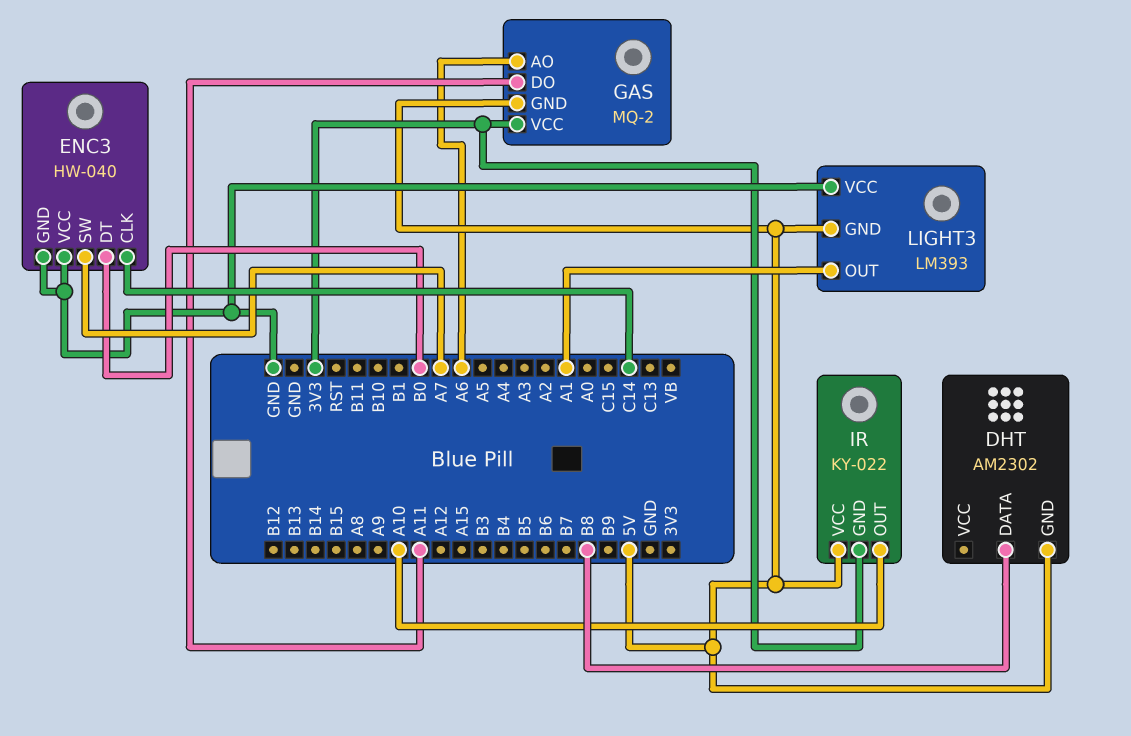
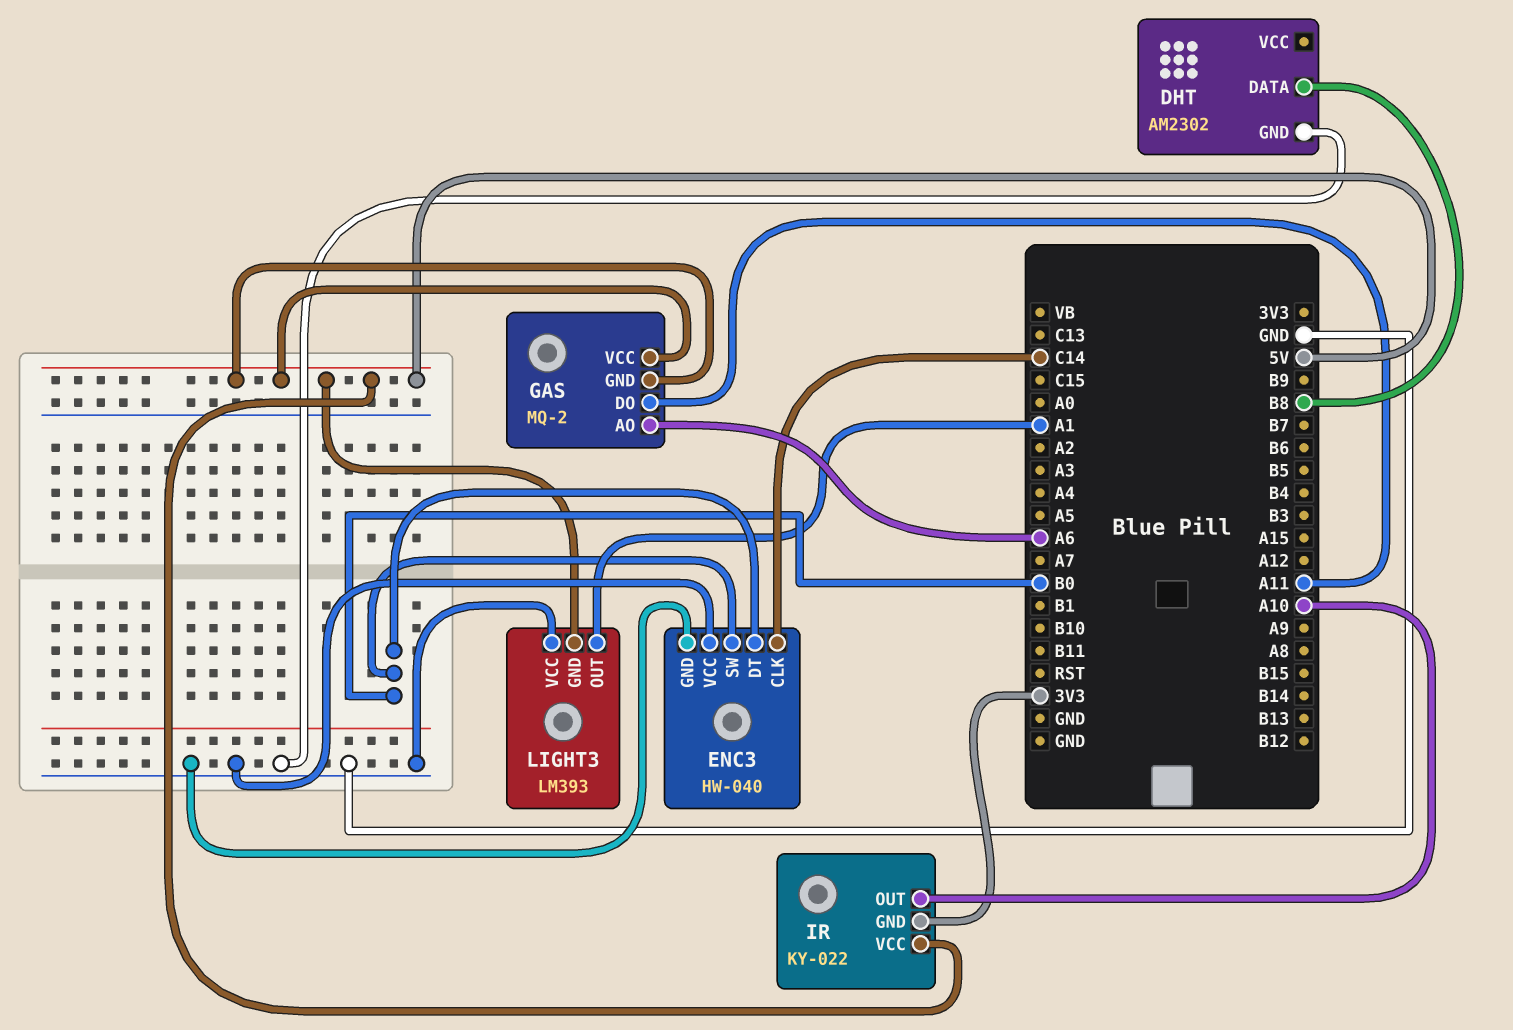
DHT pin GND: 5V -> GND
ENC3 pin SW: A7 -> B0
GAS pin VCC: 3V3 -> 5V

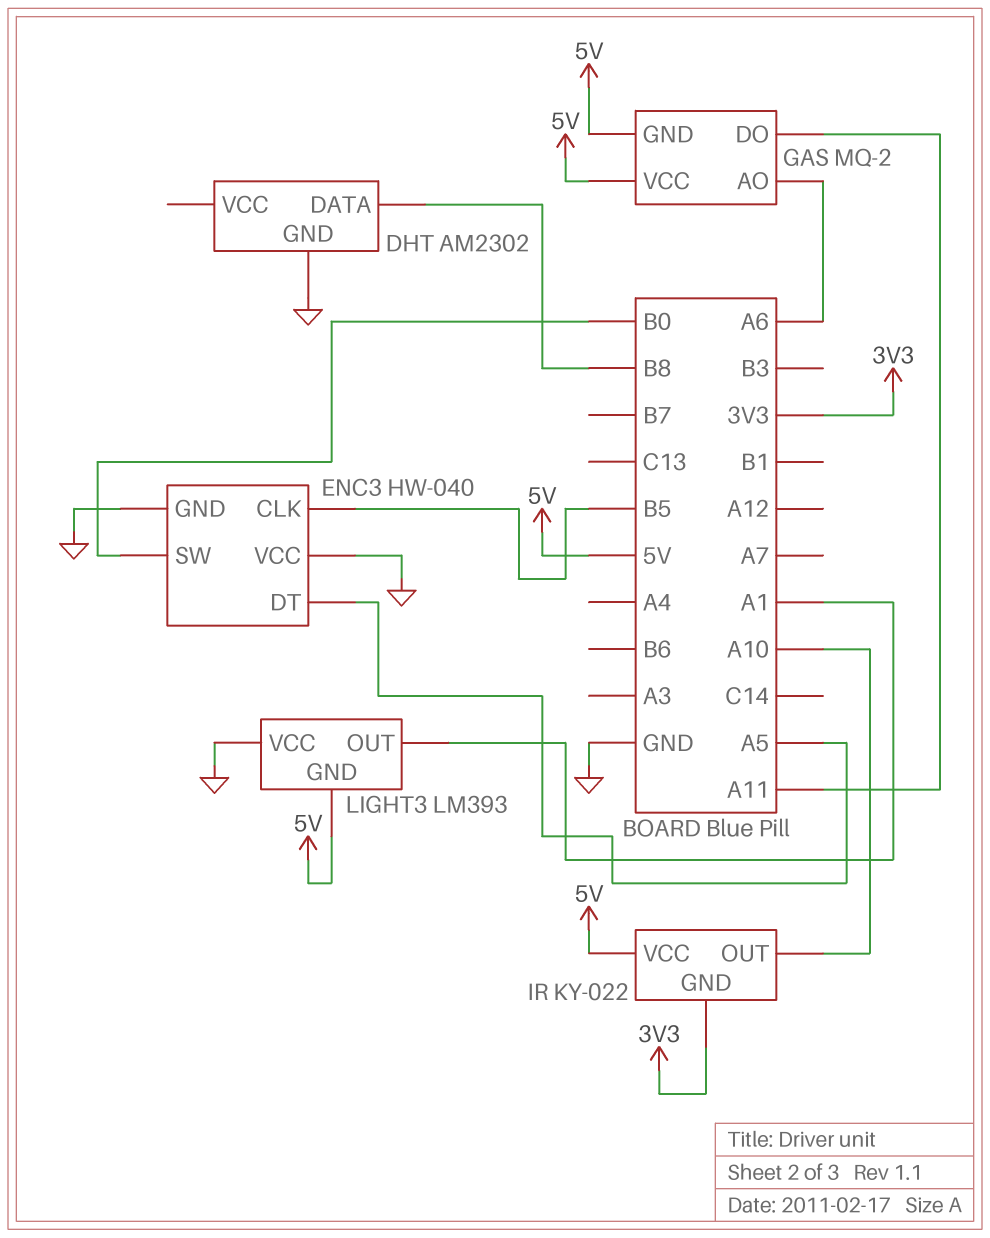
ENC3 pin CLK: C14 -> B5
ENC3 pin DT: B0 -> A5

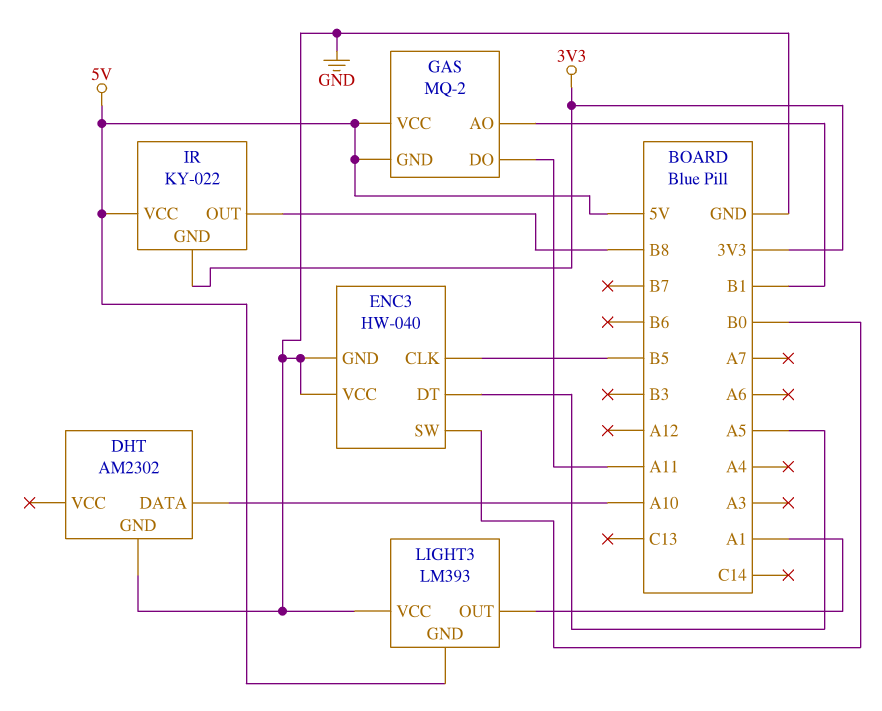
DHT pin DATA: B8 -> A10
GAS pin AO: A6 -> B1
IR pin OUT: A10 -> B8

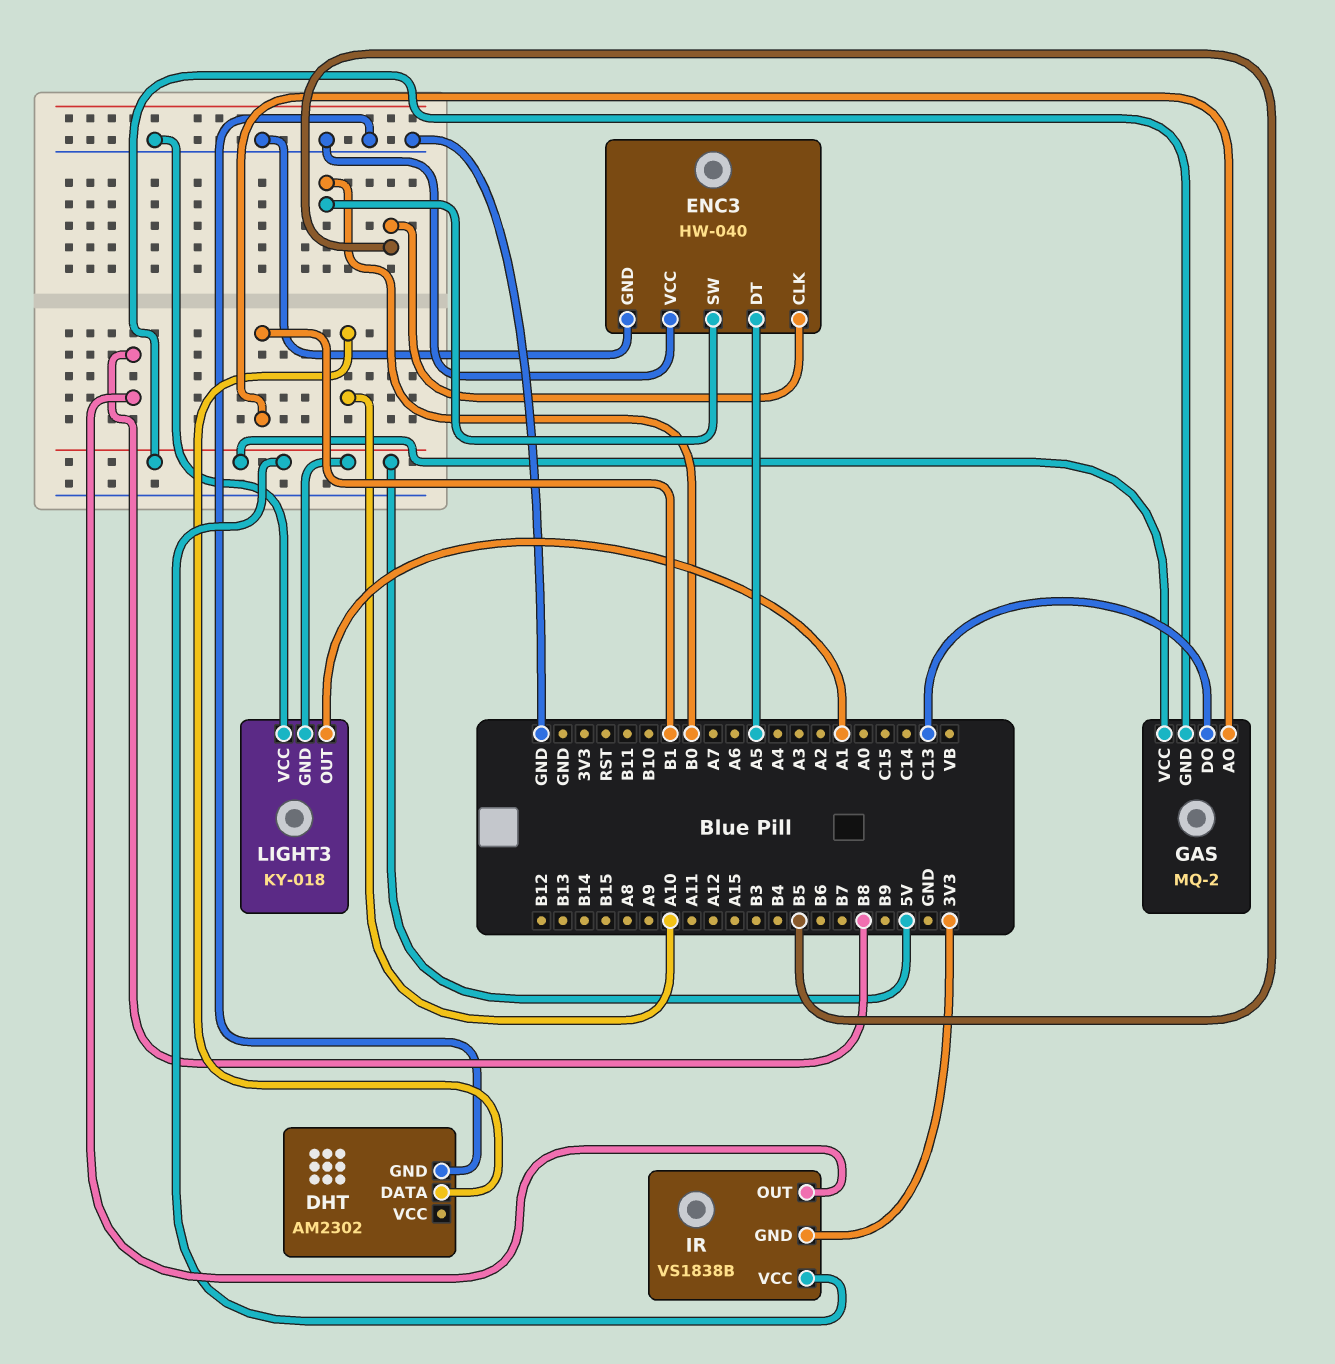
GAS pin DO: A11 -> C13
IR: KY-022 -> VS1838B
LIGHT3: LM393 -> KY-018

